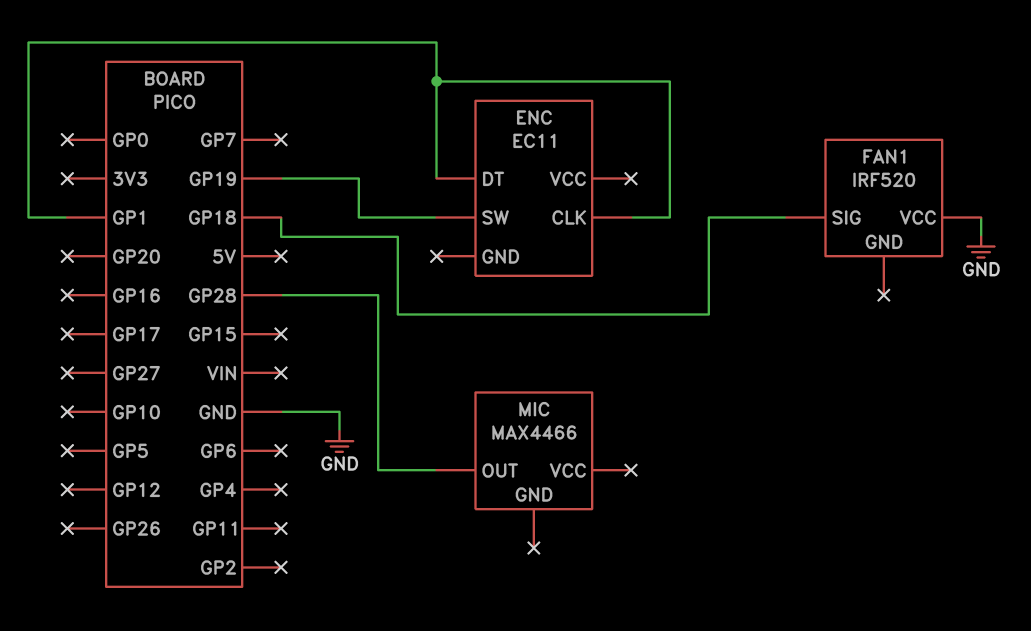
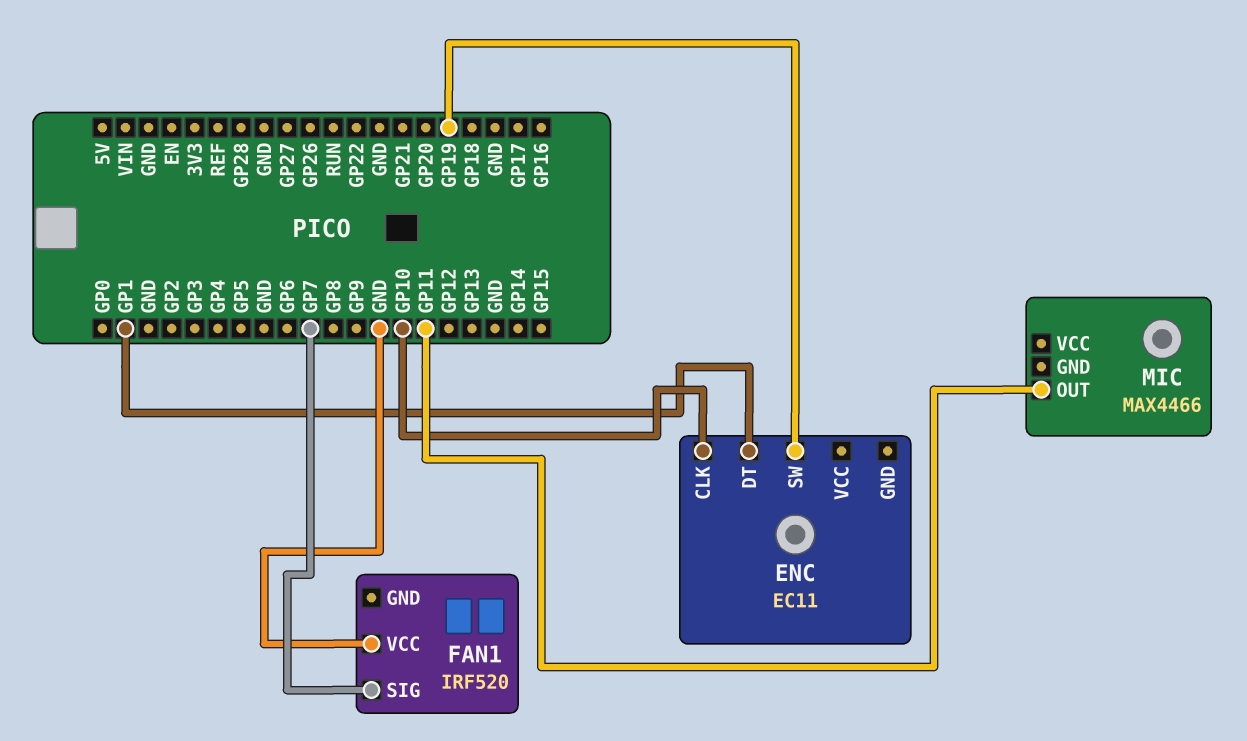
ENC pin CLK: GP1 -> GP10
FAN1 pin SIG: GP18 -> GP7
MIC pin OUT: GP28 -> GP11

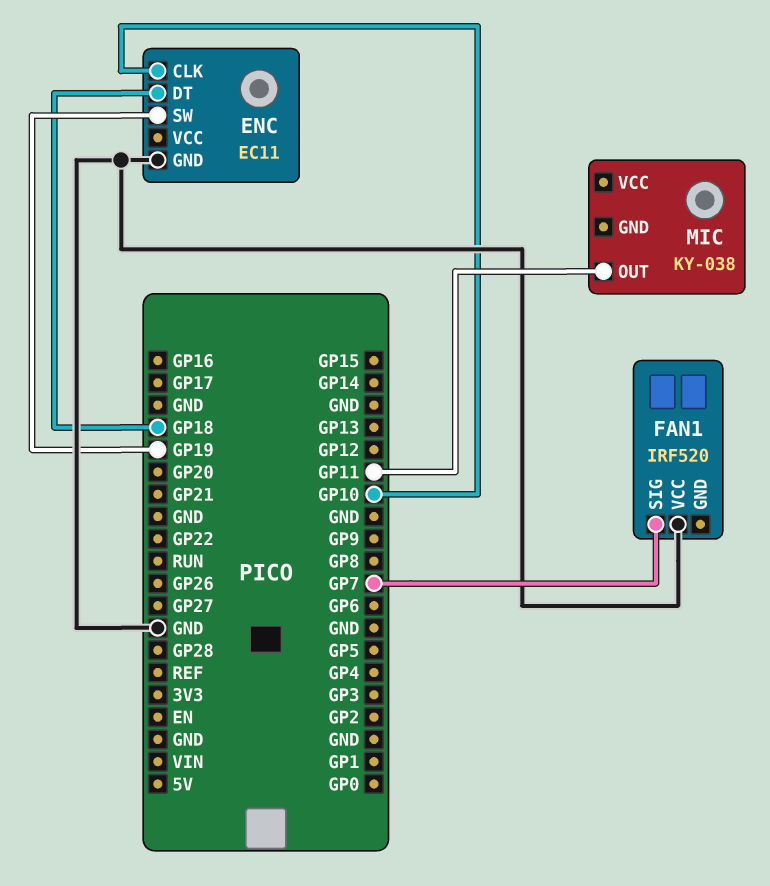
ENC pin DT: GP1 -> GP18
ENC pin GND: none -> GND
MIC: MAX4466 -> KY-038

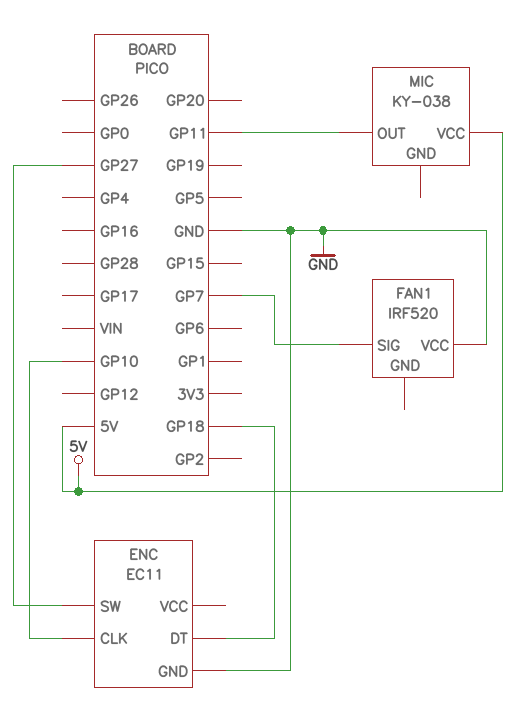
ENC pin SW: GP19 -> GP27
MIC pin VCC: none -> 5V

